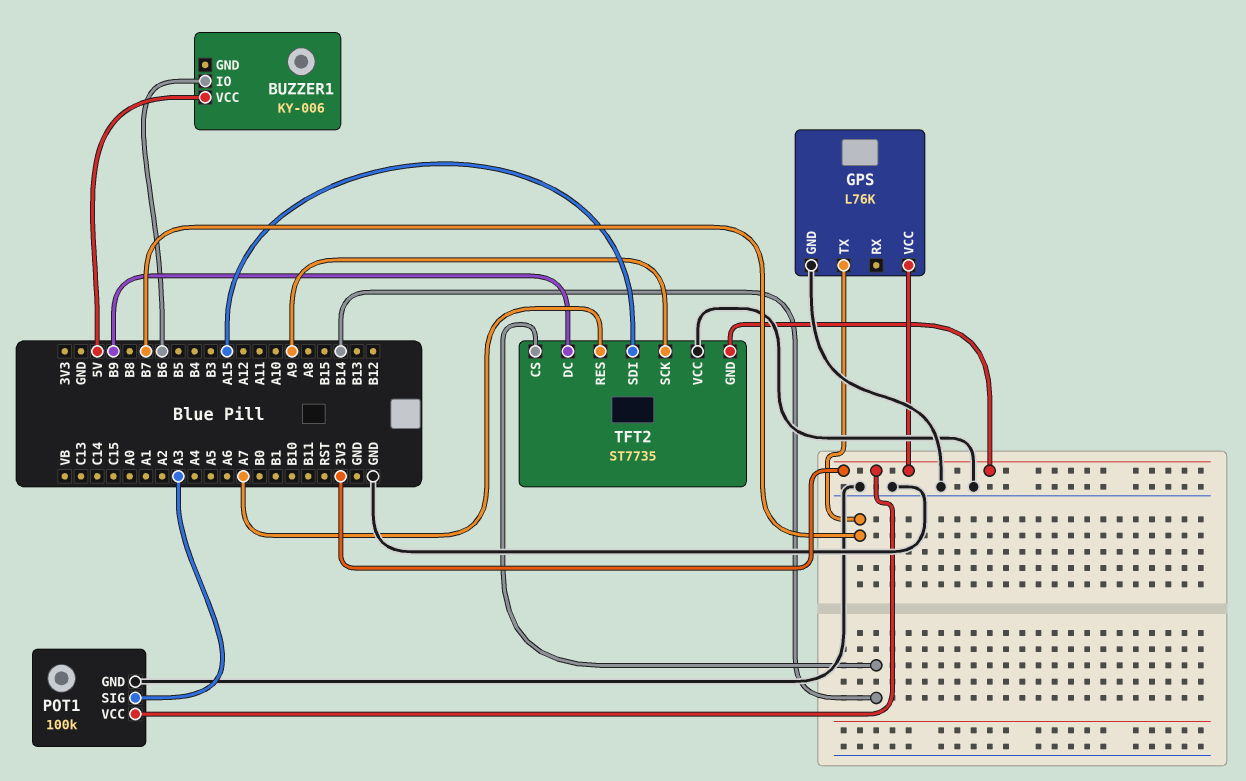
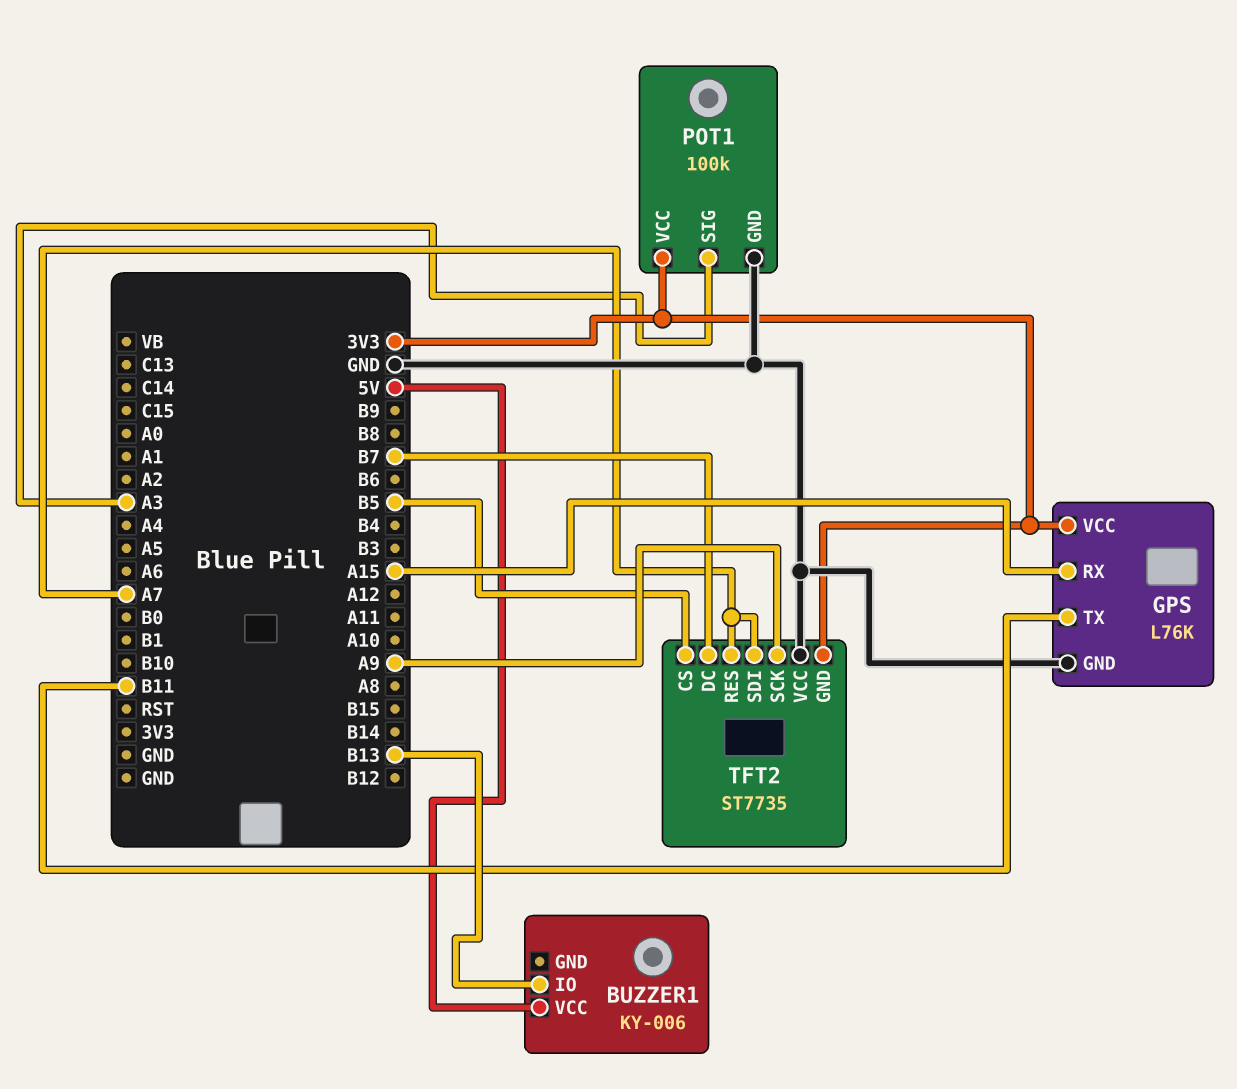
BUZZER1 pin IO: B6 -> B13
GPS pin RX: none -> A15
GPS pin TX: B7 -> B11
TFT2 pin CS: B14 -> B5
TFT2 pin DC: B9 -> B7
TFT2 pin SDI: A15 -> A7

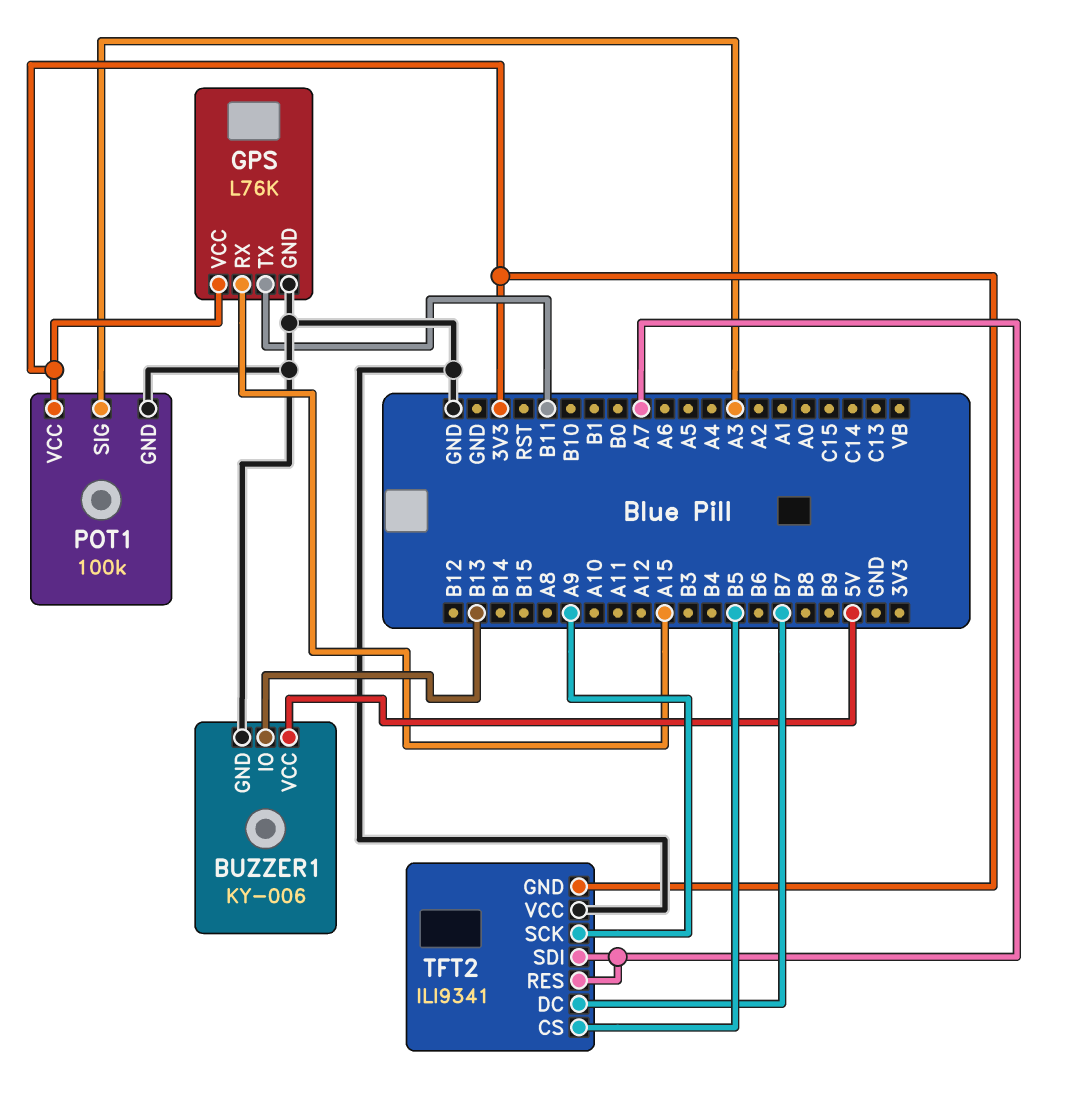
BUZZER1 pin GND: none -> GND
TFT2: ST7735 -> ILI9341

